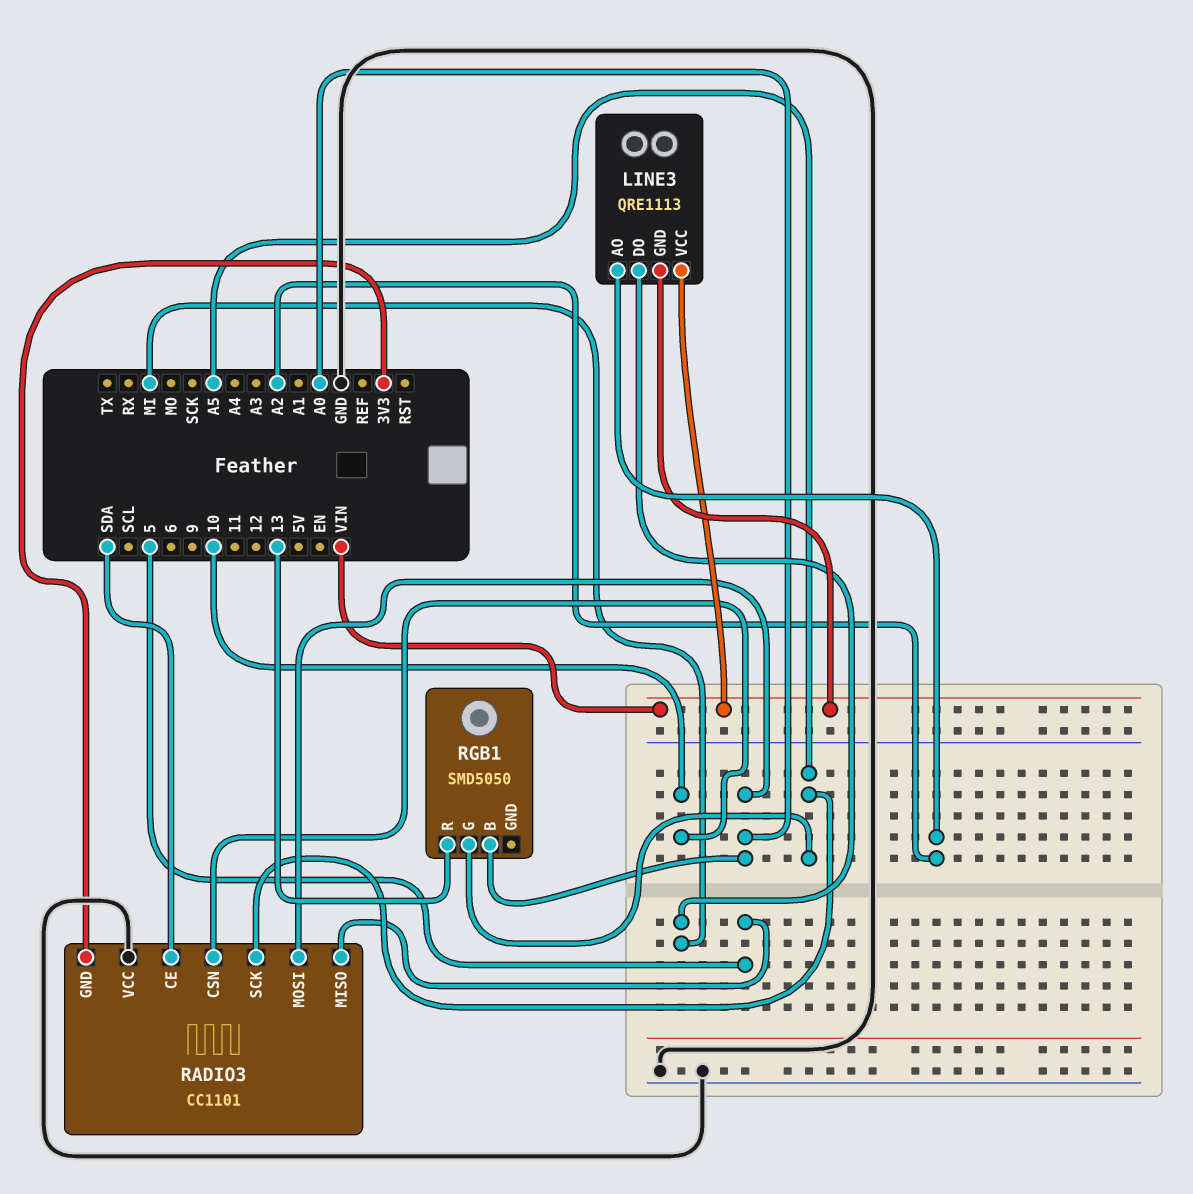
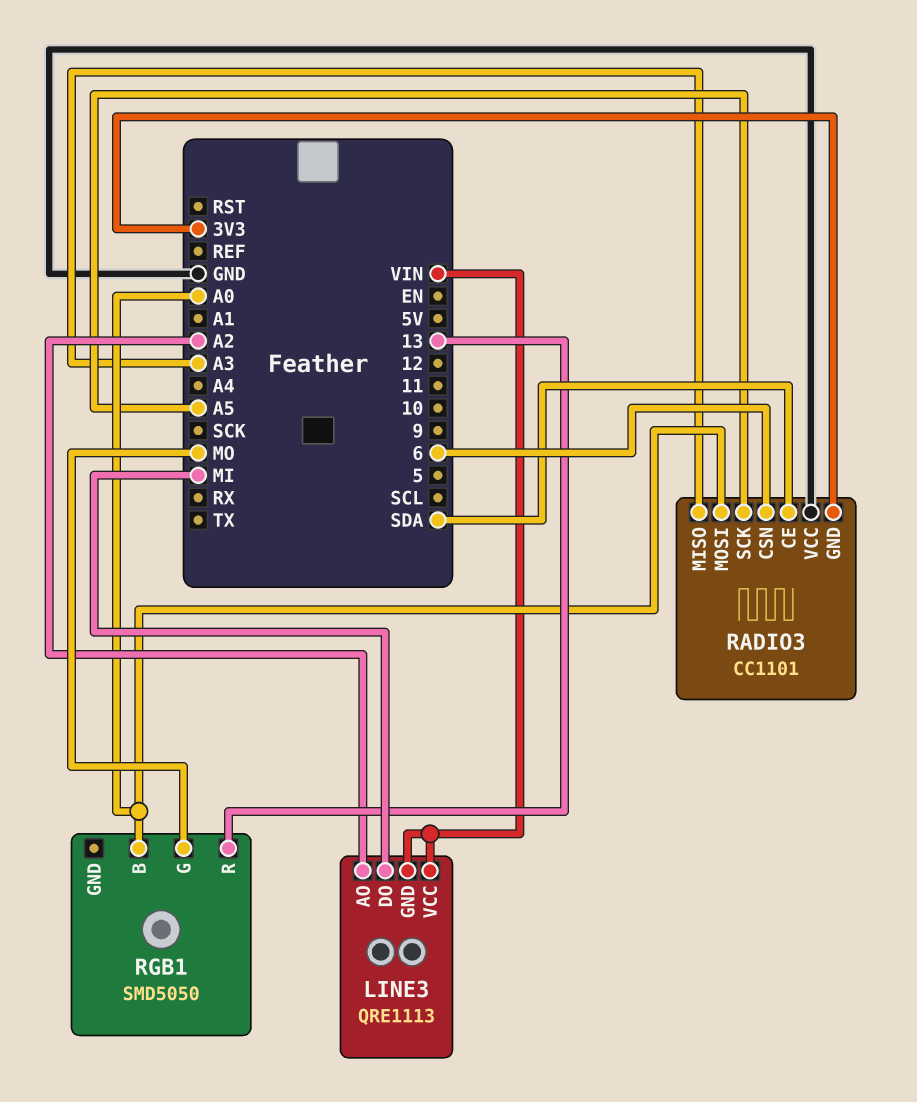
RADIO3 pin CSN: 10 -> 6
RADIO3 pin MISO: 5 -> A3
RGB1 pin G: A5 -> MO

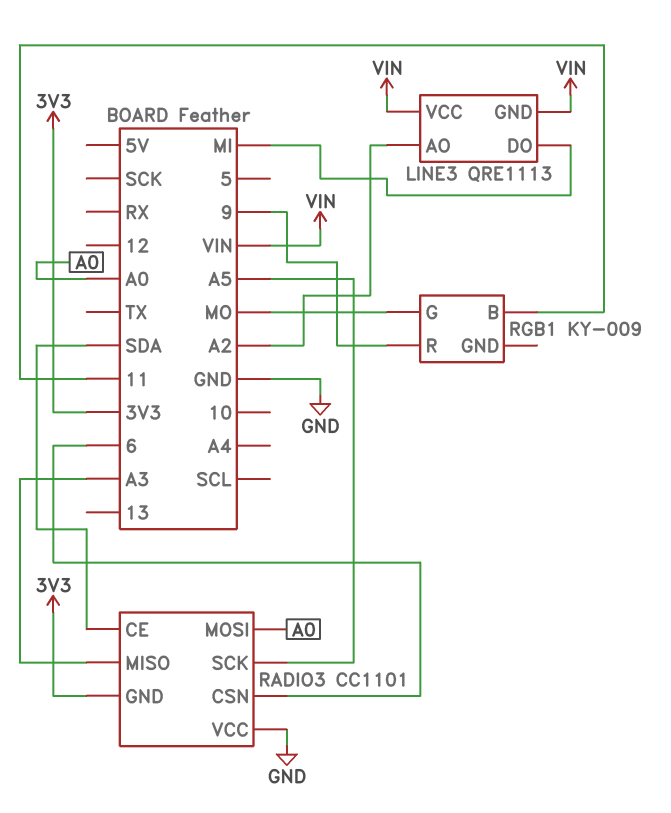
RGB1: SMD5050 -> KY-009
RGB1 pin B: A0 -> 11
RGB1 pin R: 13 -> 9

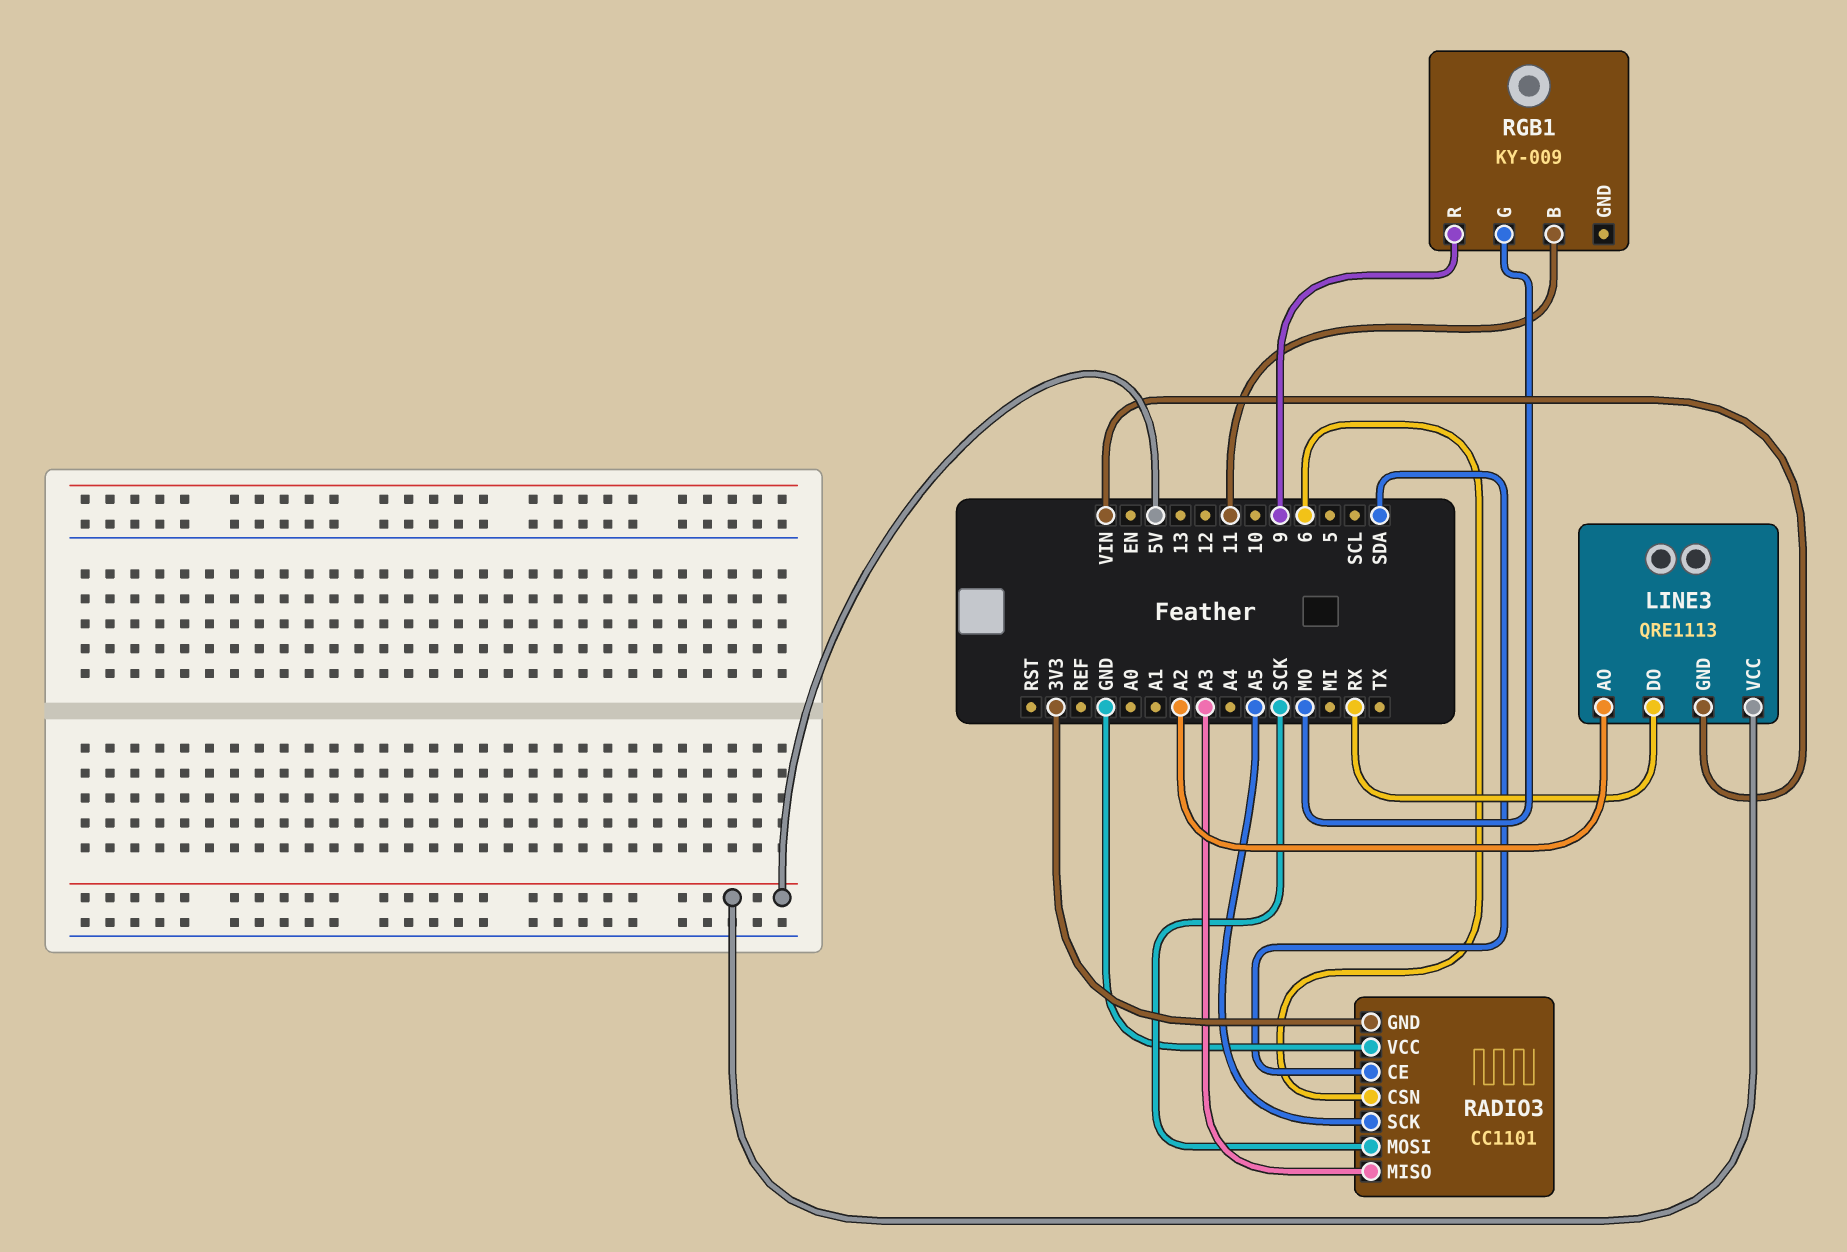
LINE3 pin DO: MI -> RX
LINE3 pin VCC: VIN -> 5V
RADIO3 pin MOSI: A0 -> SCK

